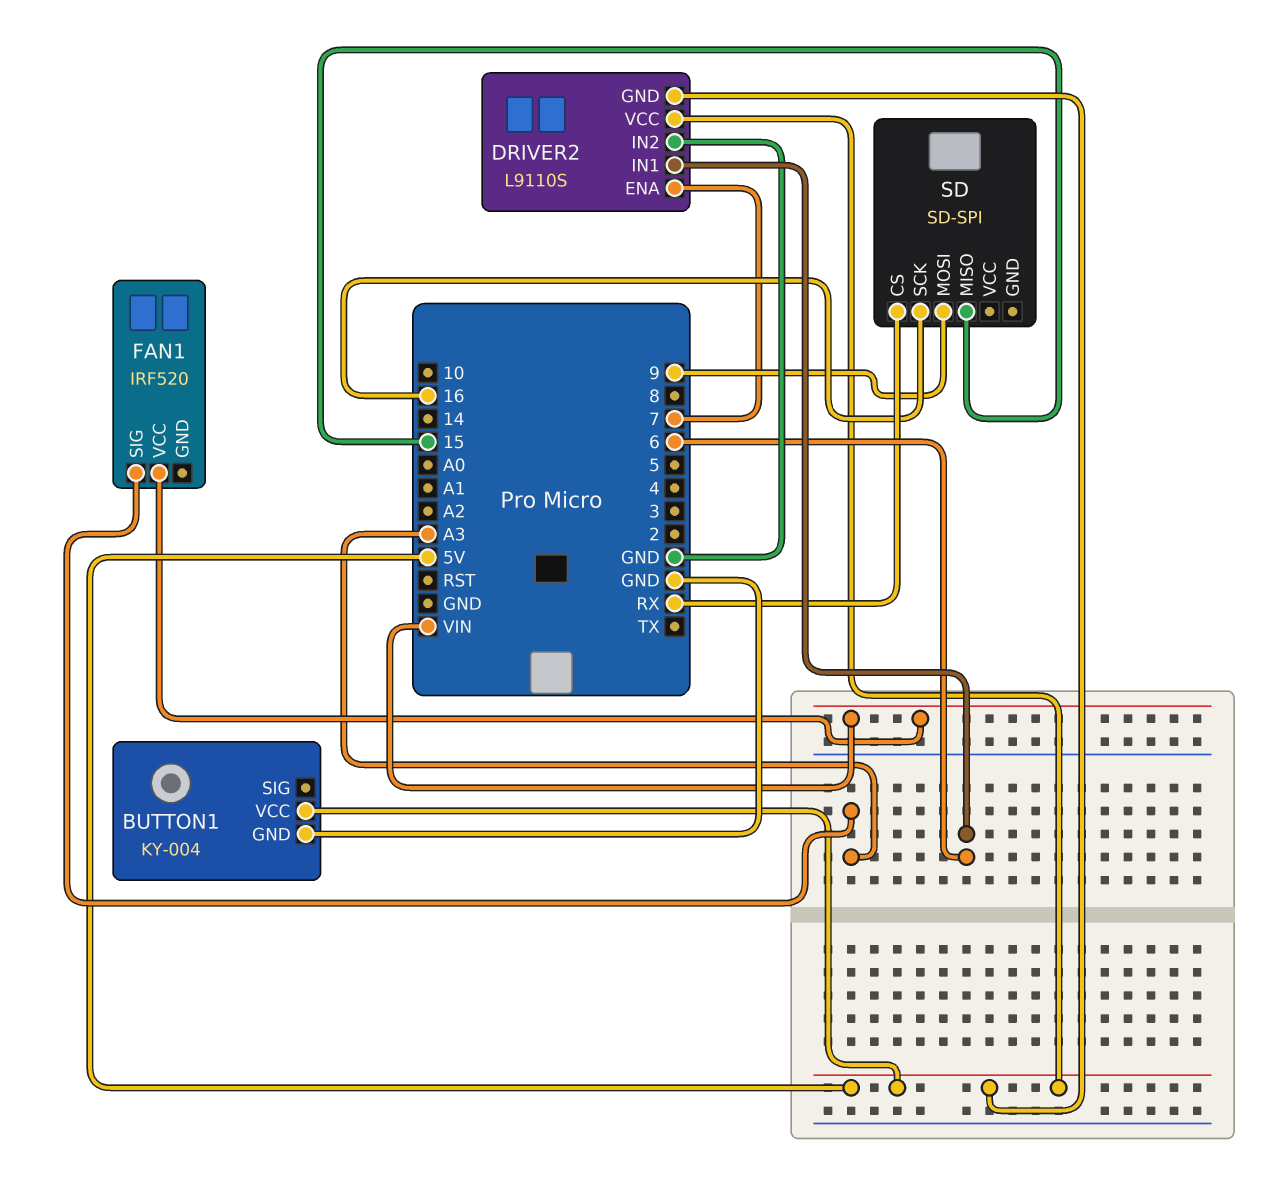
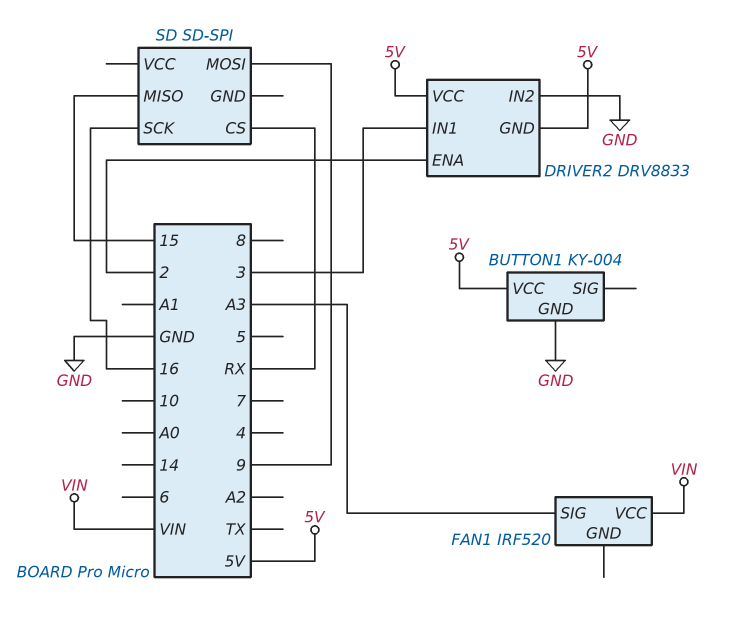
DRIVER2: L9110S -> DRV8833
DRIVER2 pin ENA: 7 -> 2
DRIVER2 pin IN1: 6 -> 3

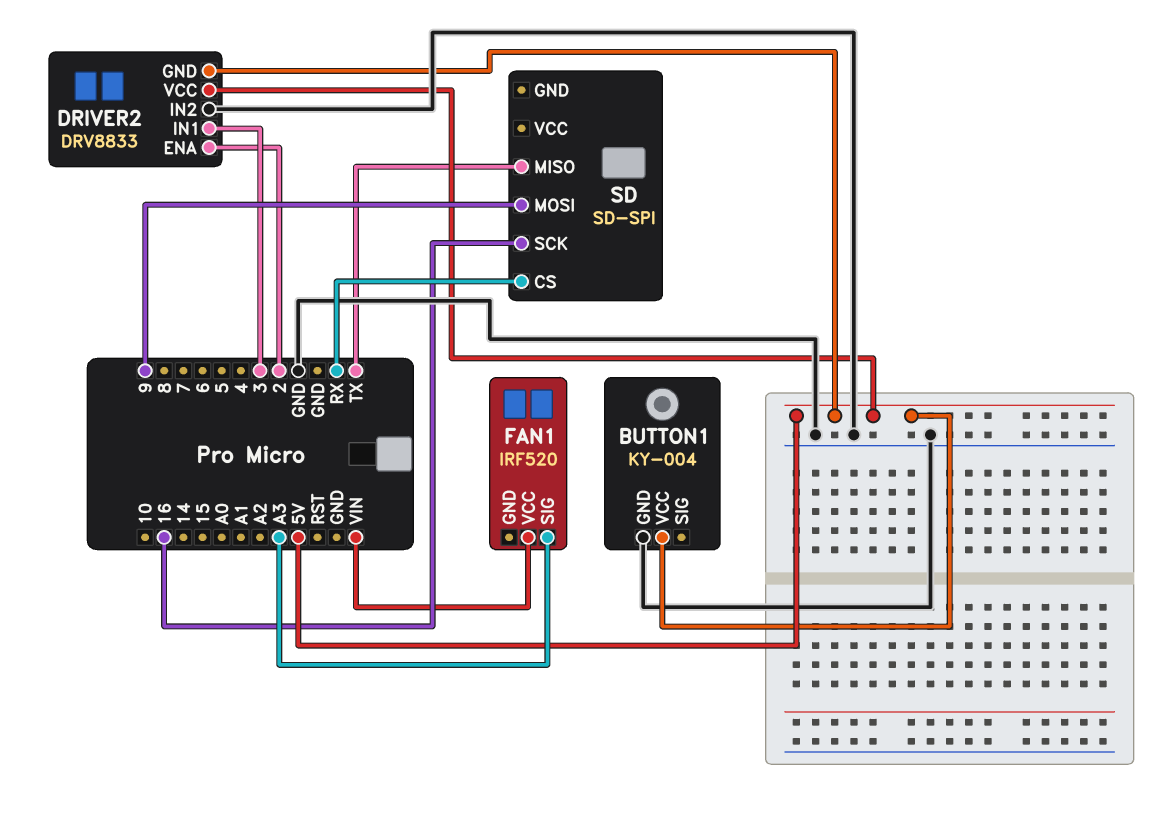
SD pin MISO: 15 -> TX

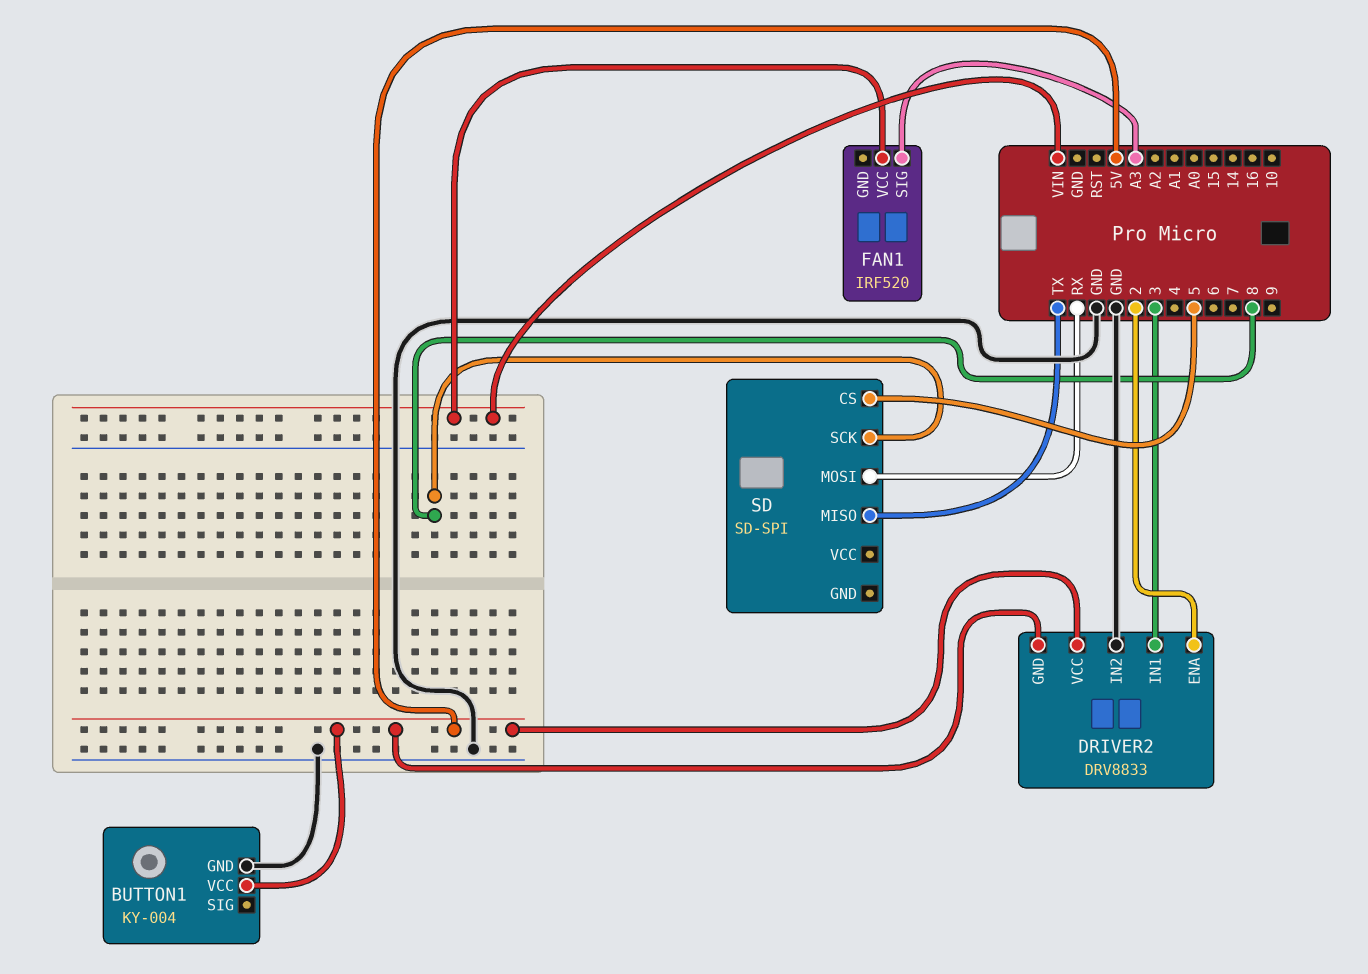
SD pin CS: RX -> 5
SD pin MOSI: 9 -> RX
SD pin SCK: 16 -> 8

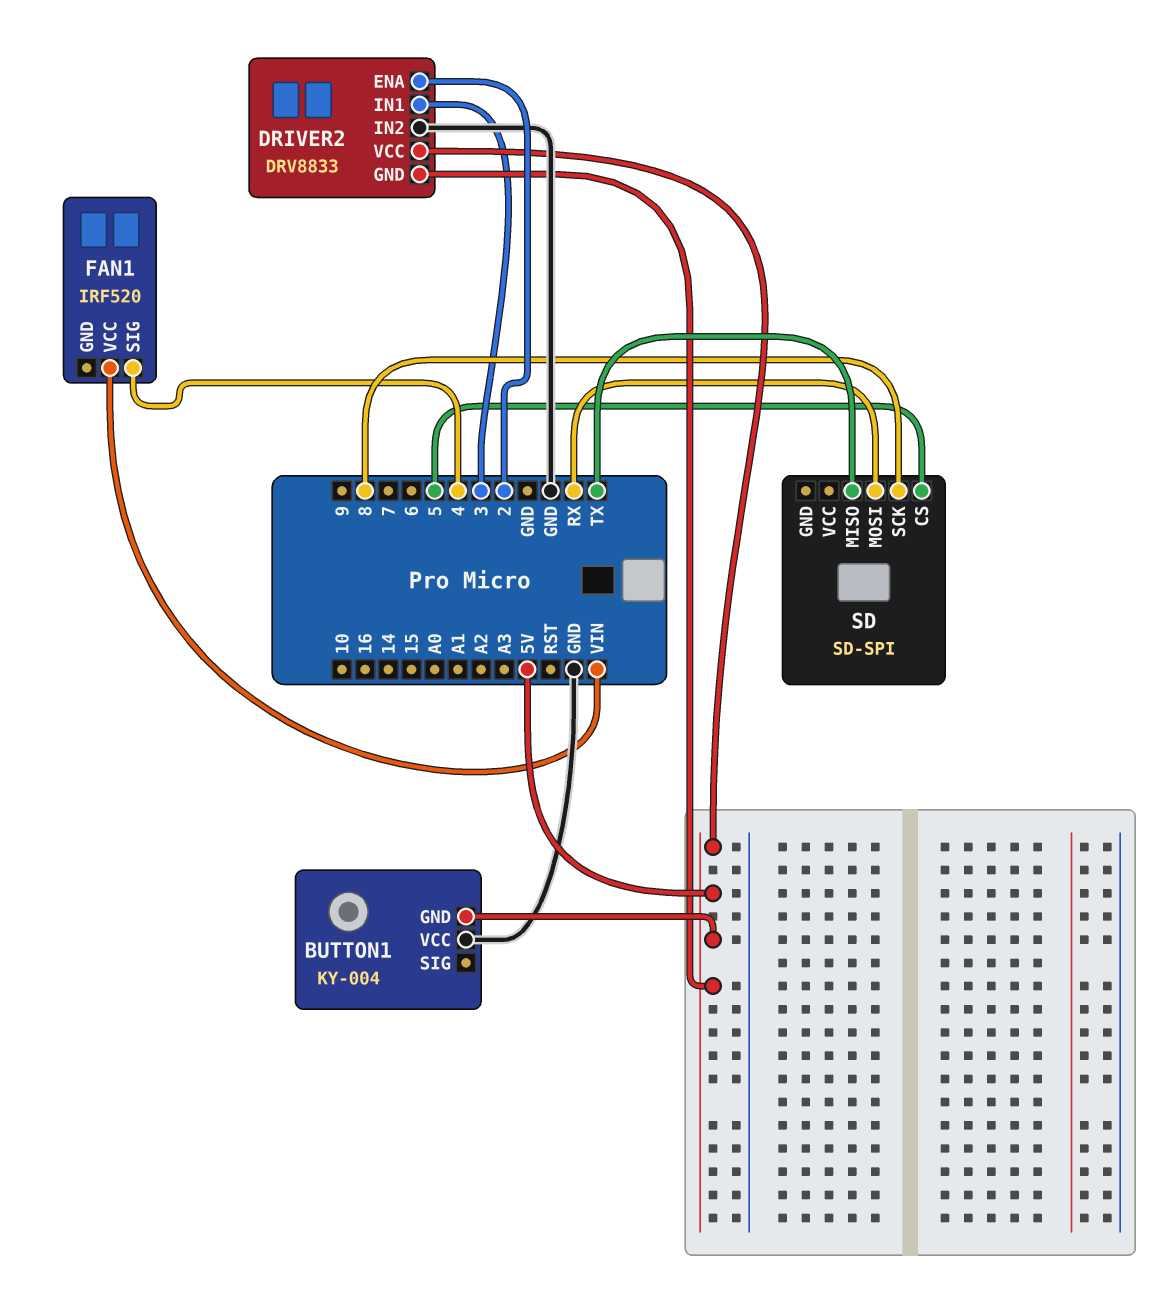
BUTTON1 pin GND: GND -> 5V
BUTTON1 pin VCC: 5V -> GND
FAN1 pin SIG: A3 -> 4

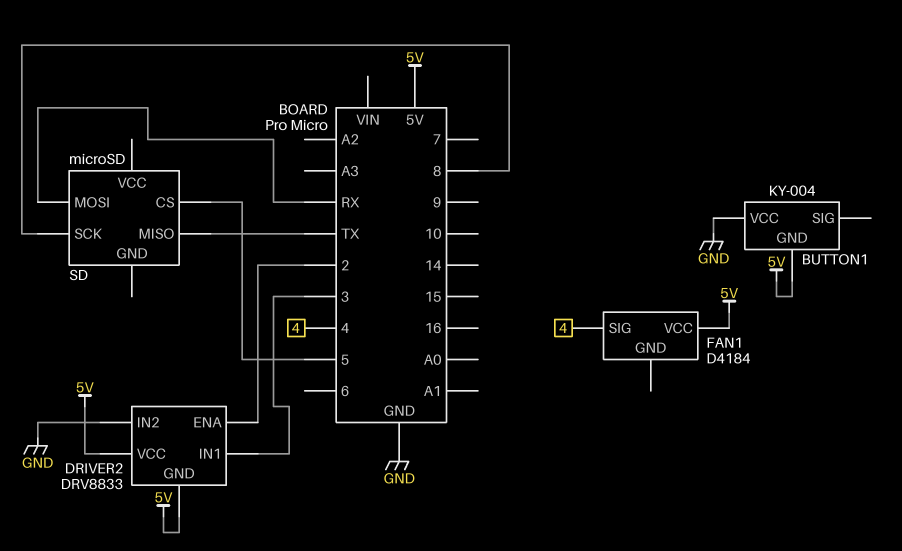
FAN1: IRF520 -> D4184
FAN1 pin VCC: VIN -> 5V
SD: SD-SPI -> microSD

